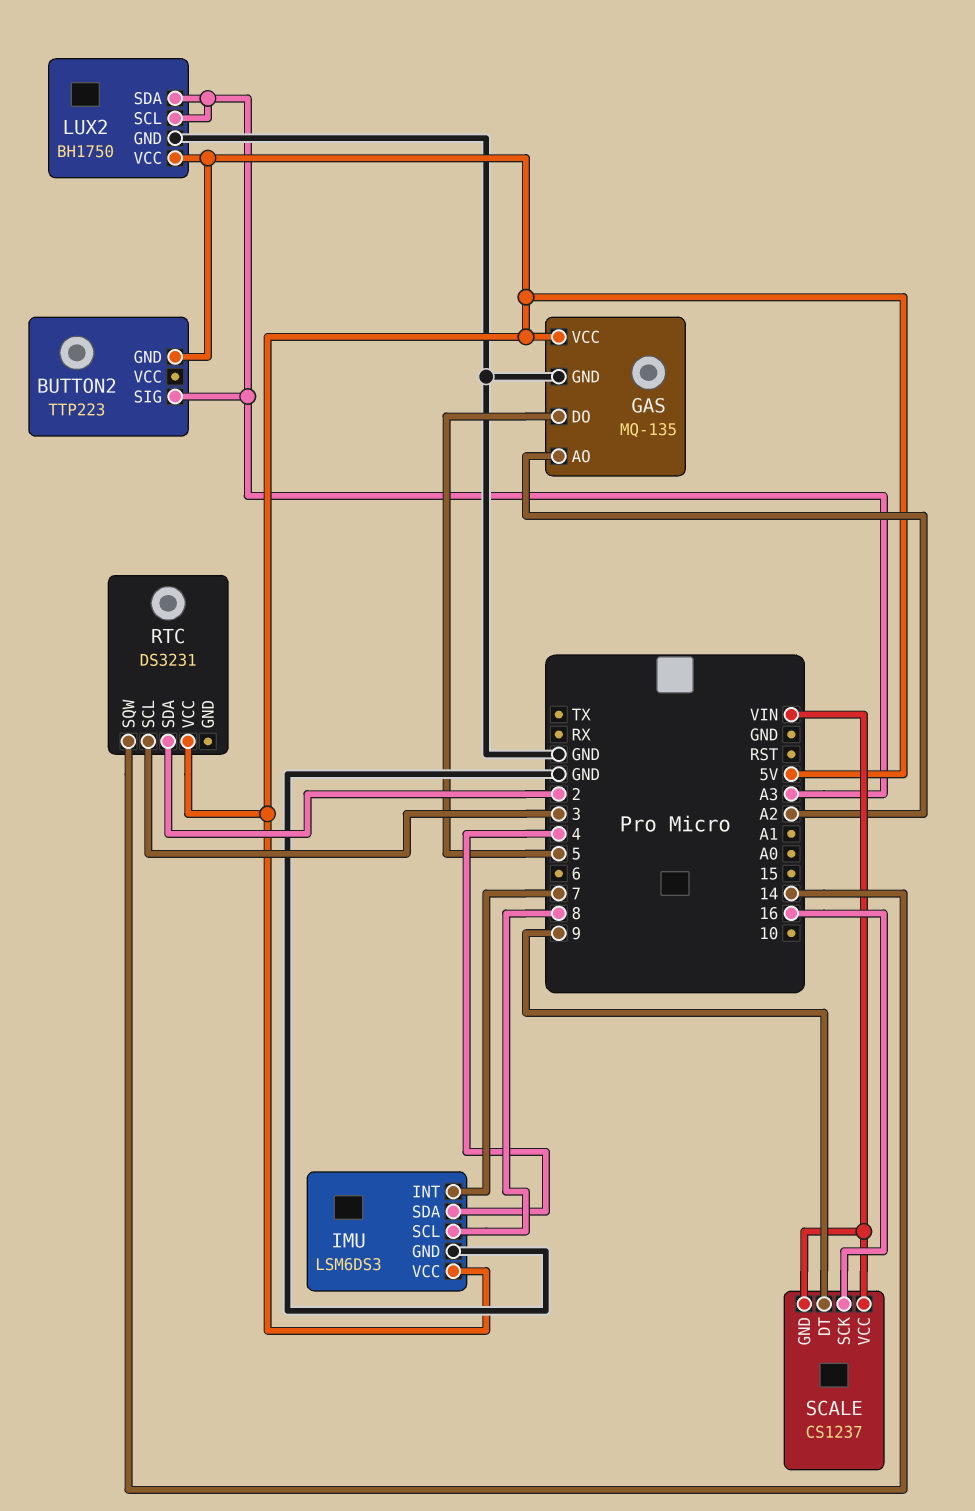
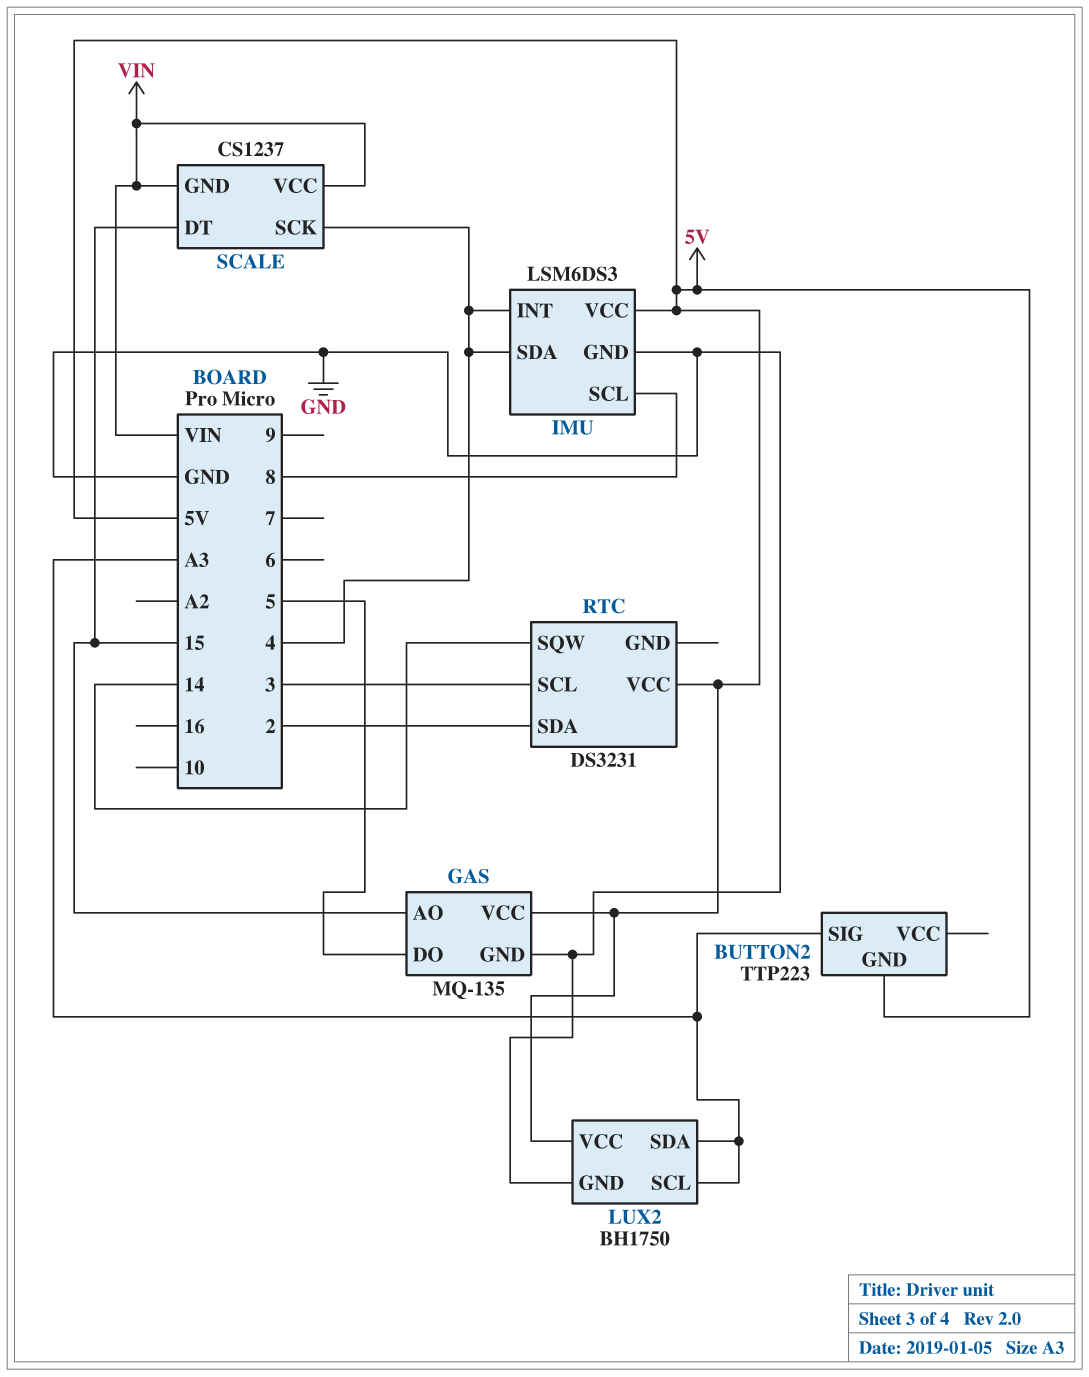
GAS pin AO: A2 -> 15
IMU pin INT: 7 -> 4
SCALE pin DT: 9 -> 15
SCALE pin SCK: 16 -> 4

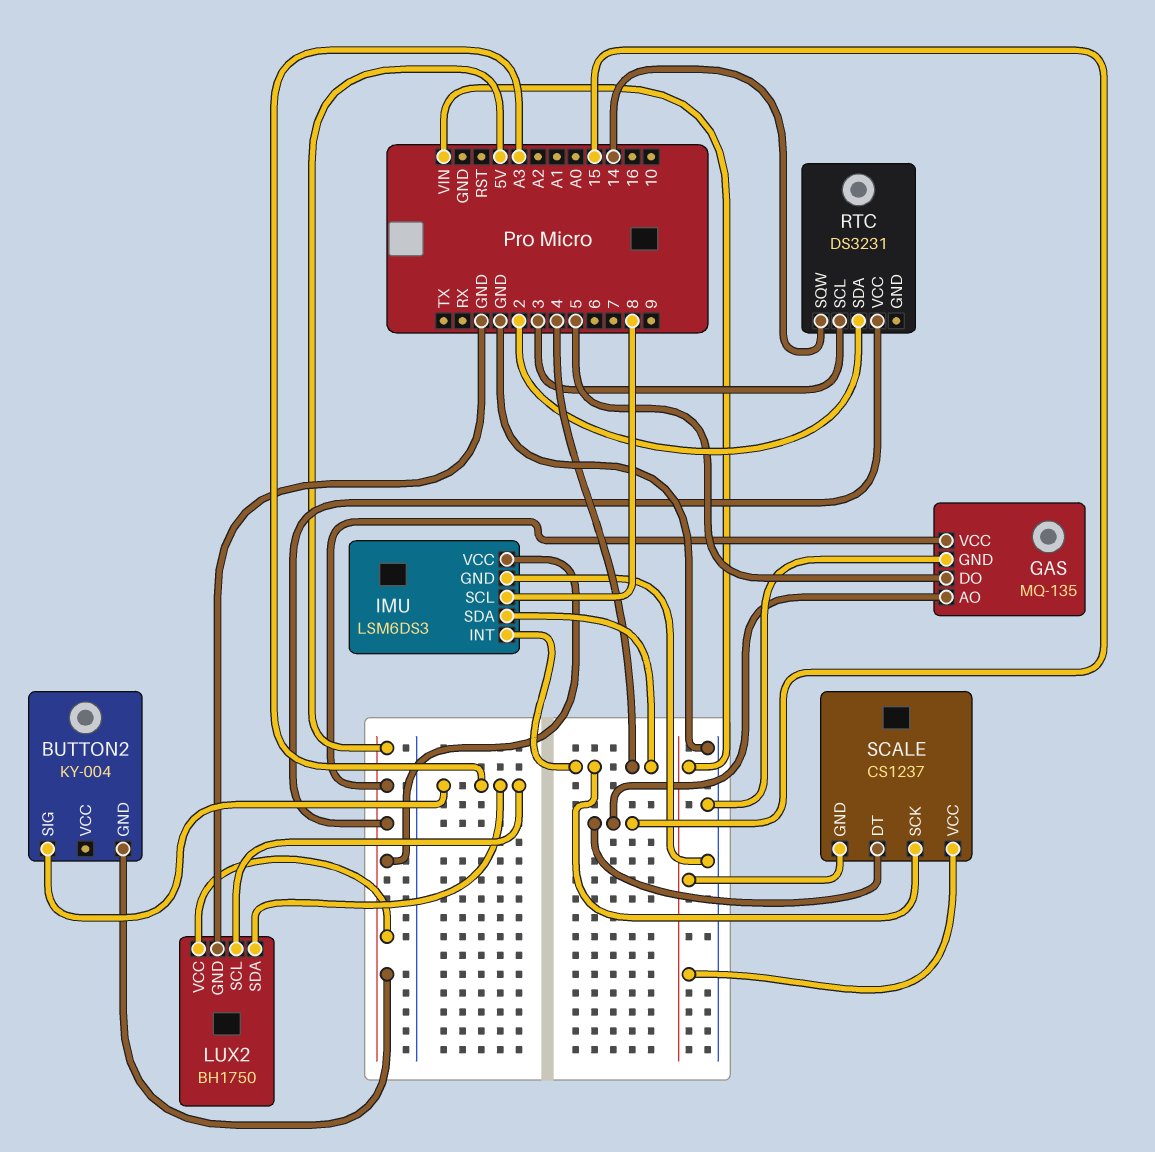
BUTTON2: TTP223 -> KY-004

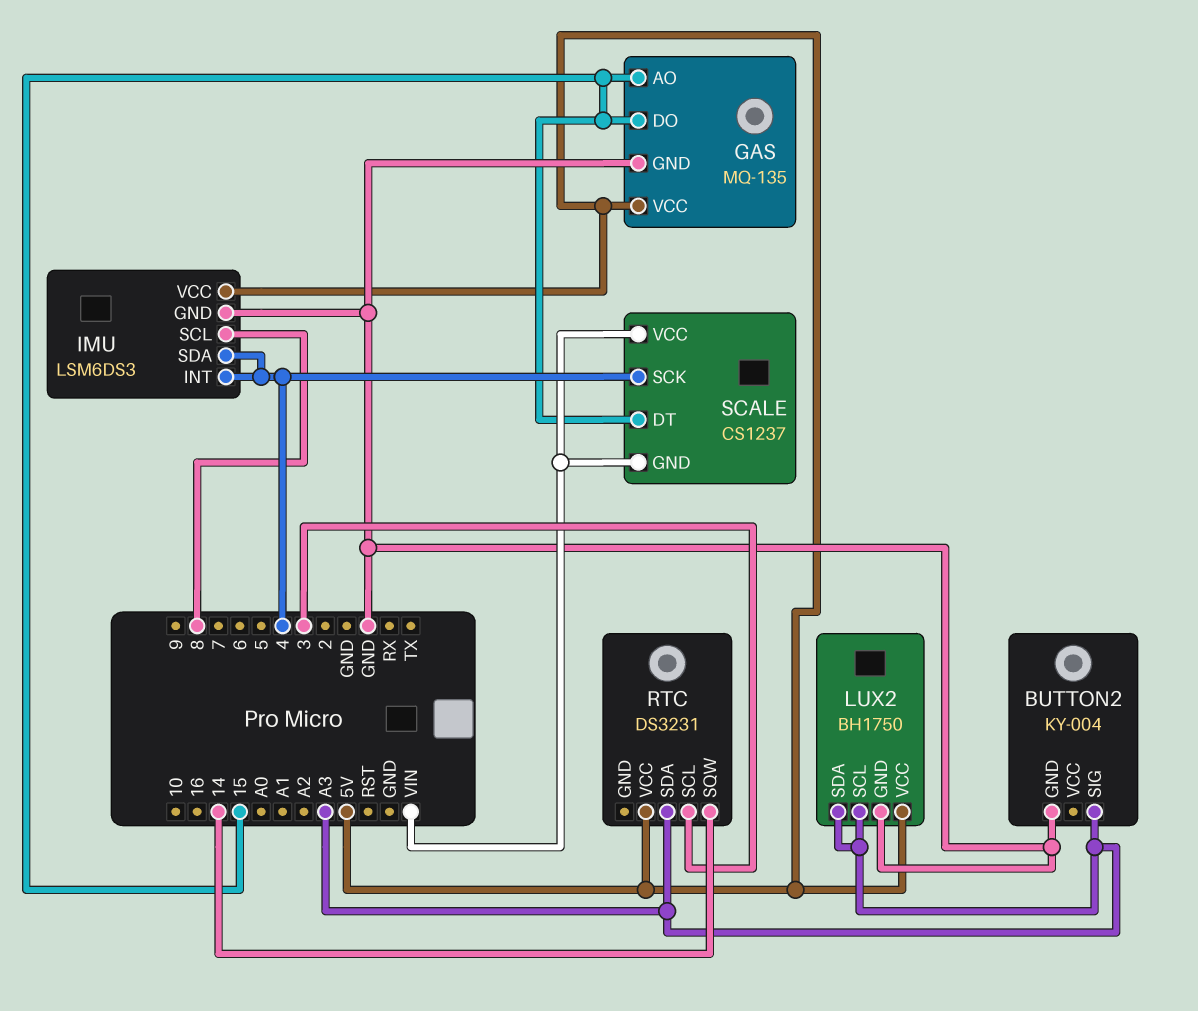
BUTTON2 pin GND: 5V -> GND
GAS pin DO: 5 -> 15
RTC pin SDA: 2 -> A3

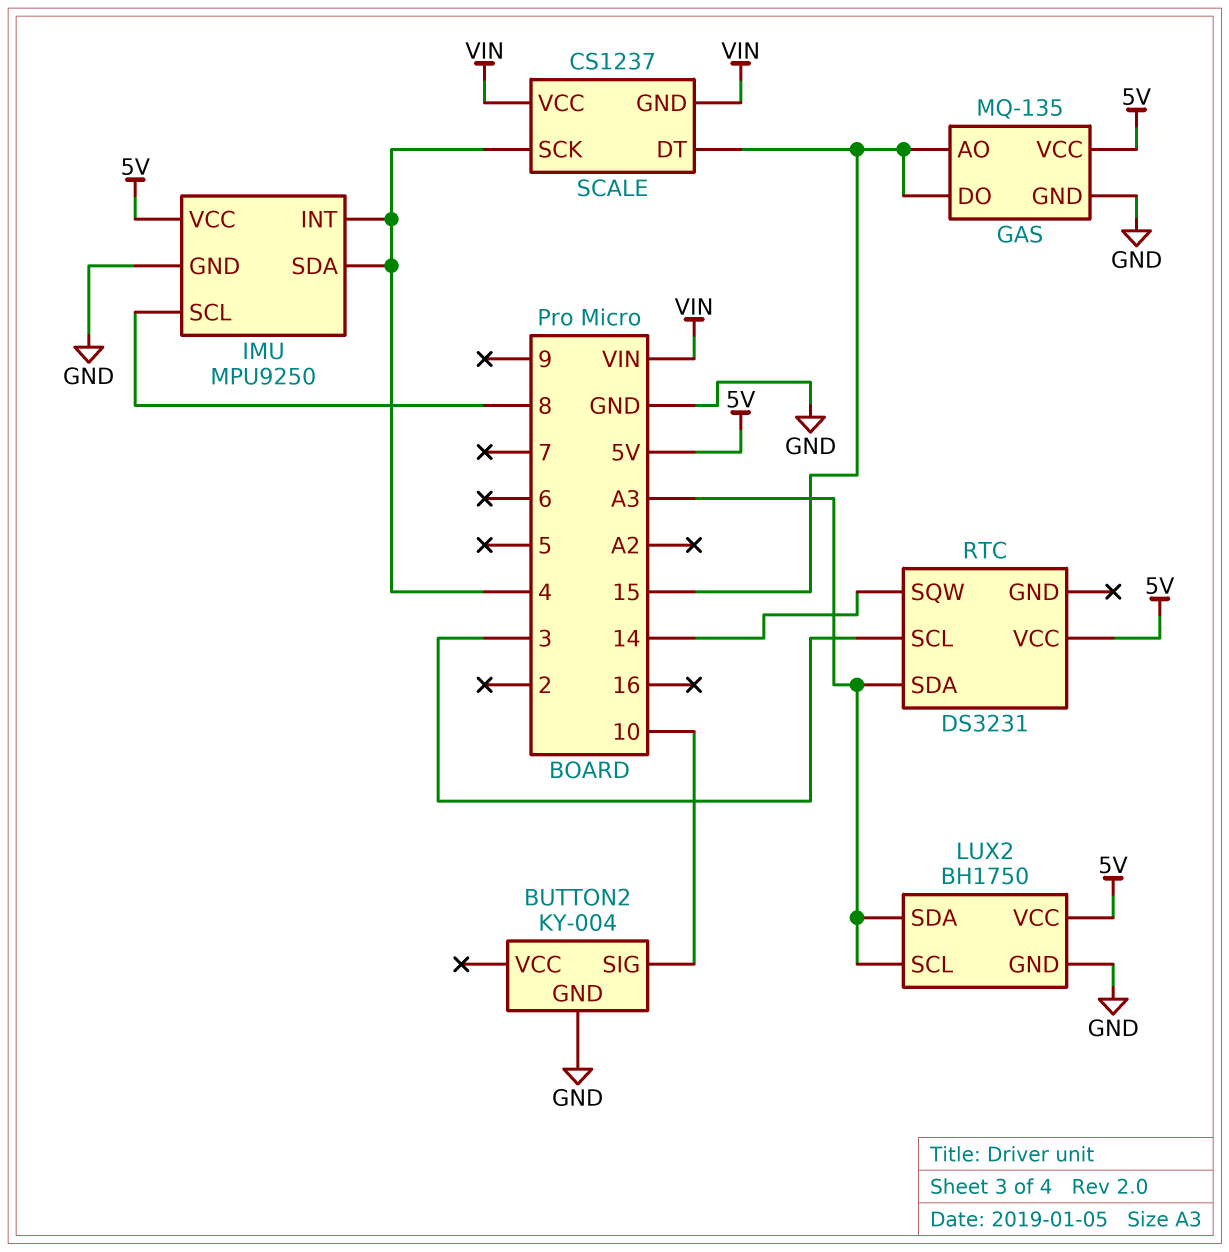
BUTTON2 pin SIG: A3 -> 10
IMU: LSM6DS3 -> MPU9250

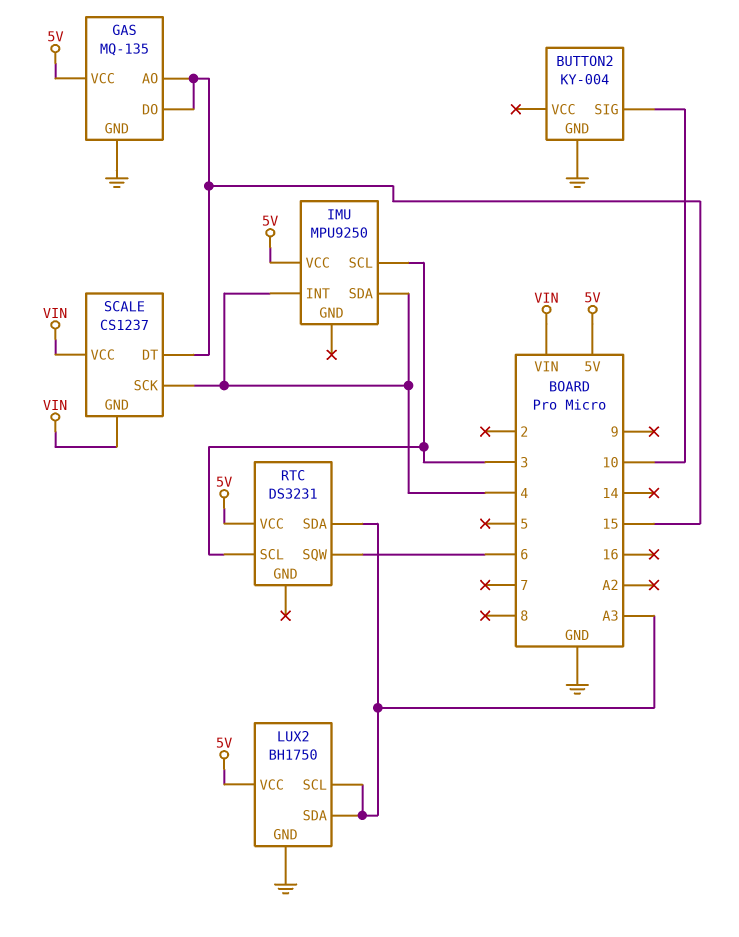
IMU pin GND: GND -> none
IMU pin SCL: 8 -> 3
RTC pin SQW: 14 -> 6

